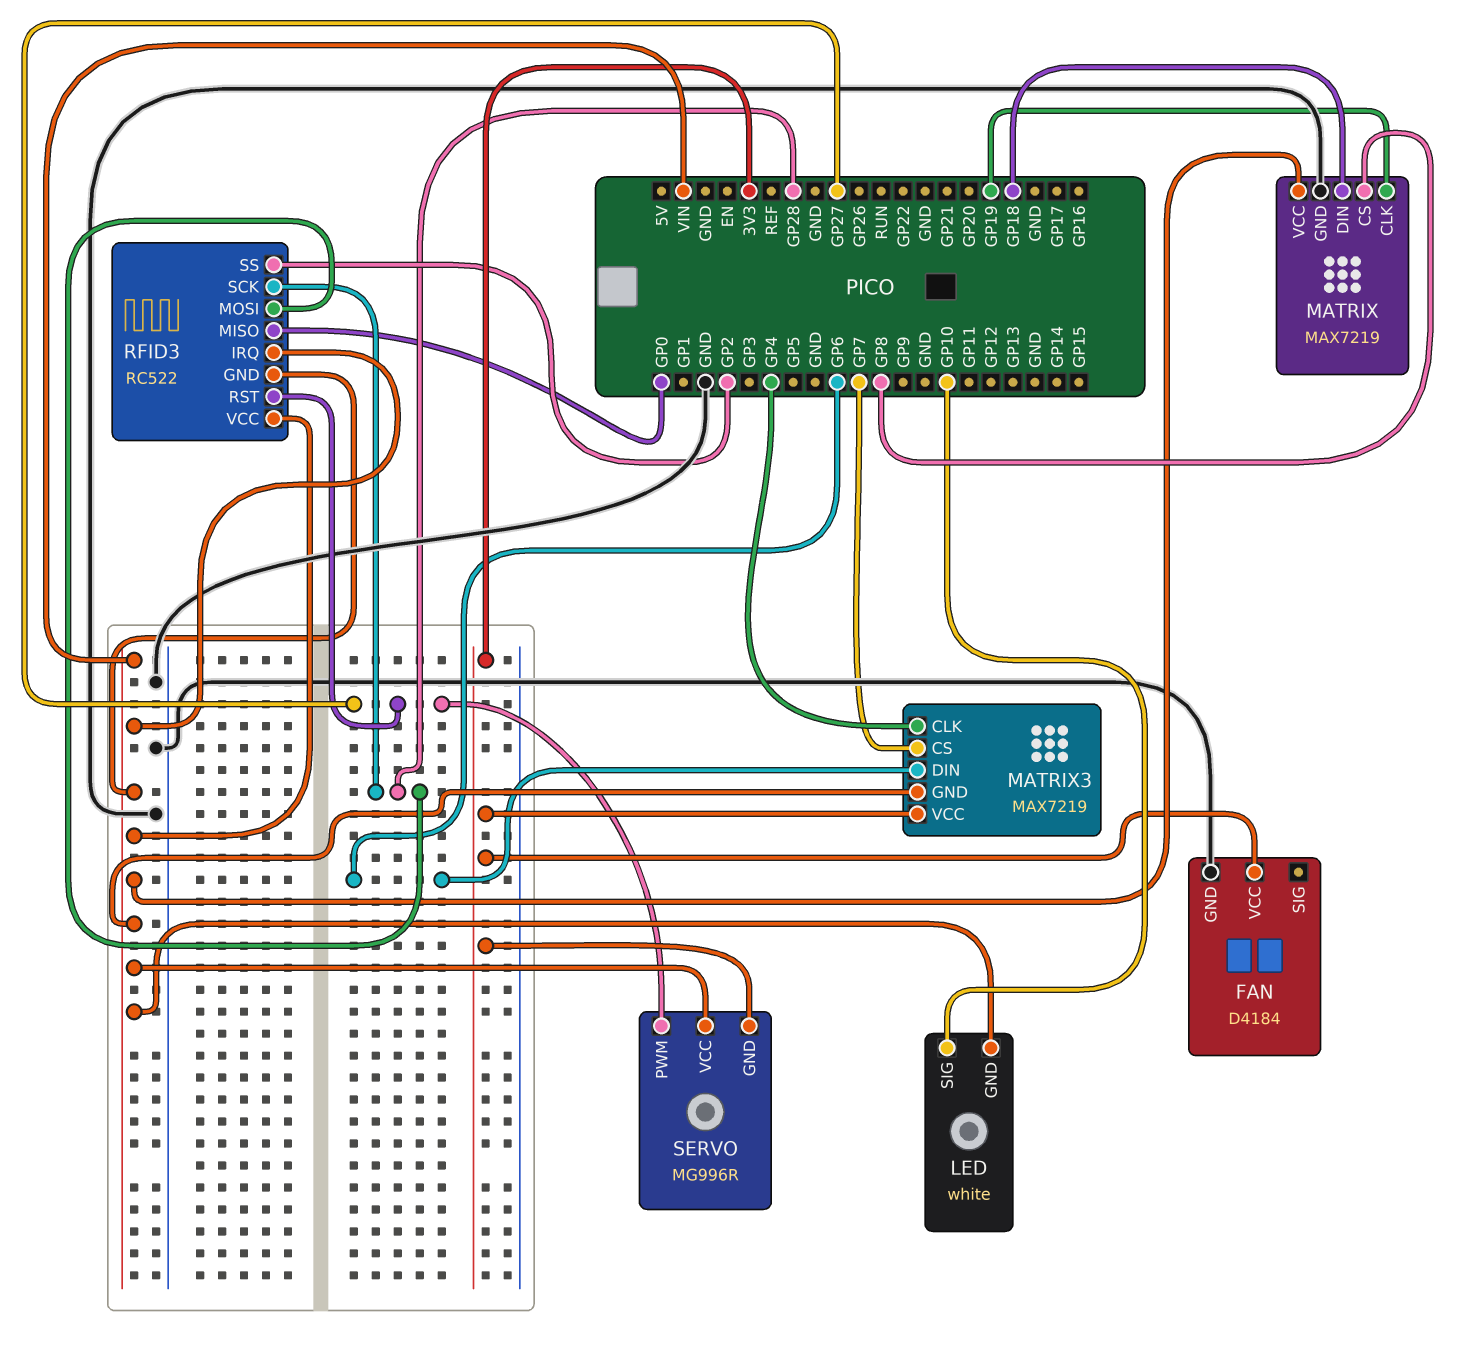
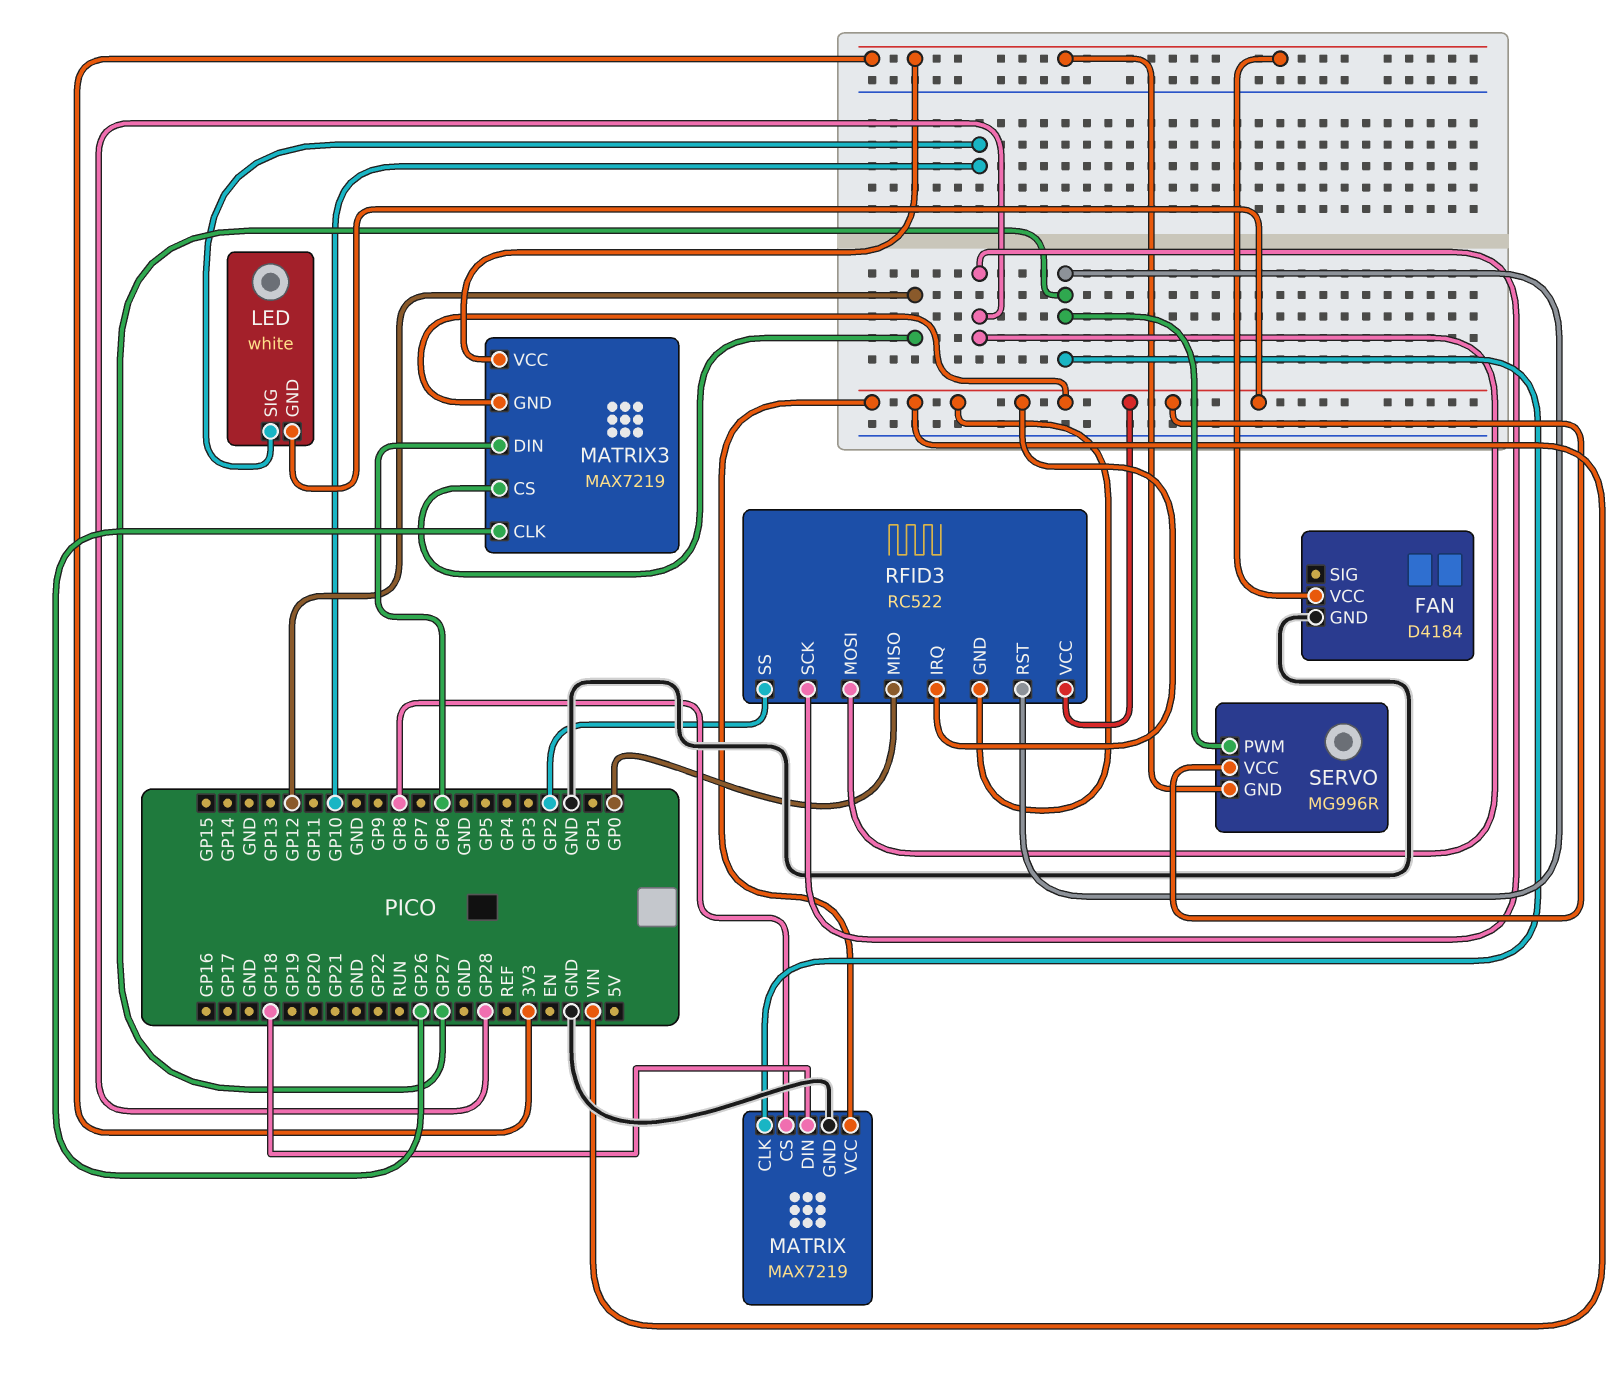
MATRIX pin CLK: GP19 -> GP27
MATRIX3 pin CLK: GP4 -> GP26
MATRIX3 pin CS: GP7 -> GP12

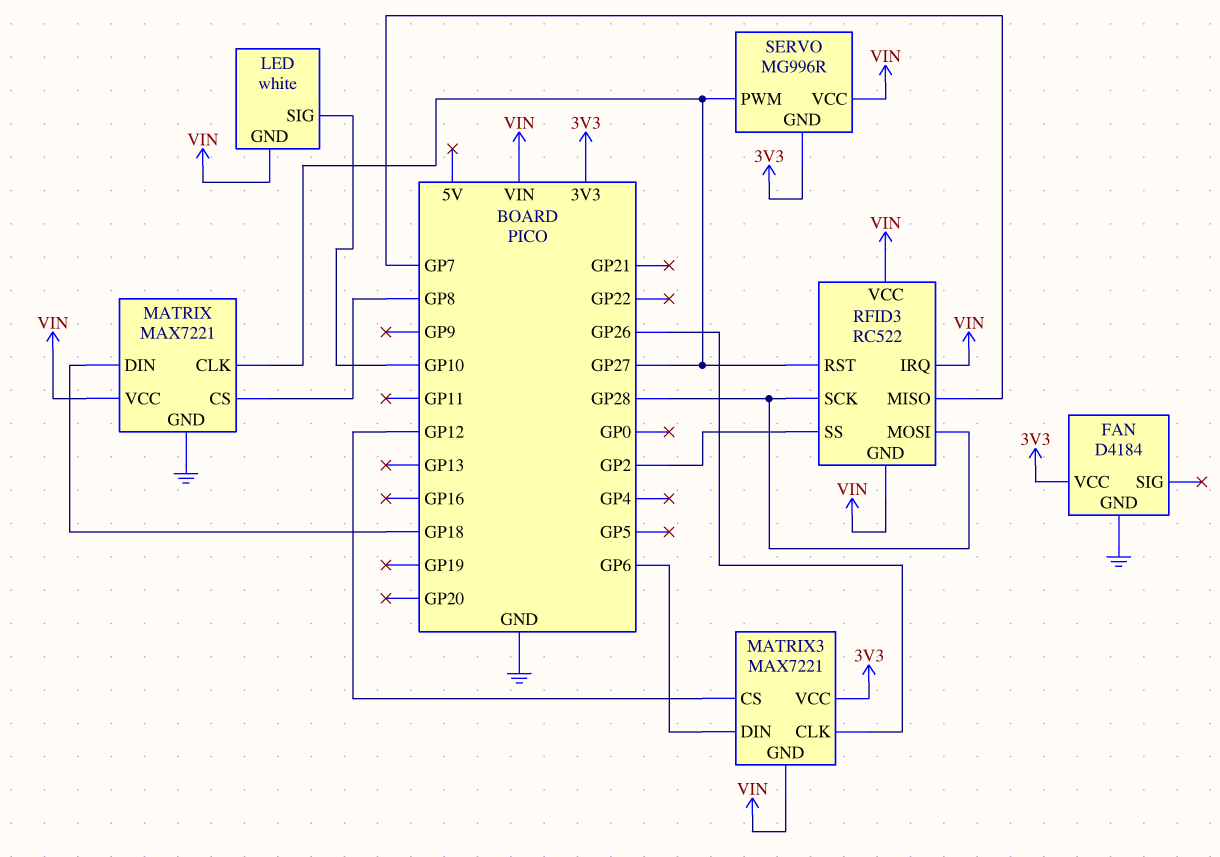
MATRIX: MAX7219 -> MAX7221
MATRIX3: MAX7219 -> MAX7221
RFID3 pin MISO: GP0 -> GP7

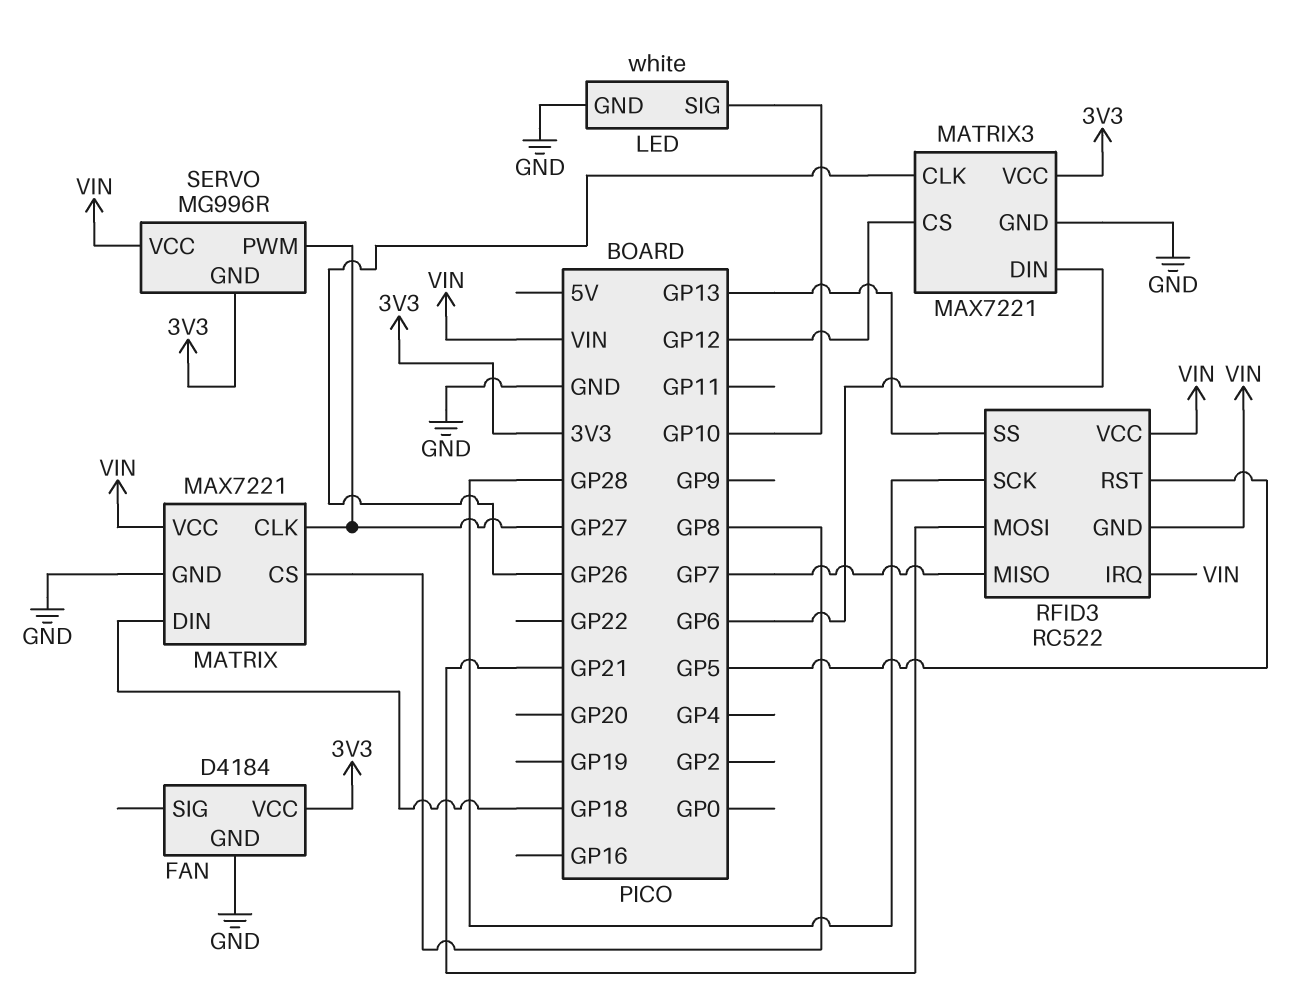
LED pin GND: VIN -> GND
MATRIX3 pin GND: VIN -> GND
RFID3 pin MOSI: GP28 -> GP21
RFID3 pin RST: GP27 -> GP5
RFID3 pin SS: GP2 -> GP13

